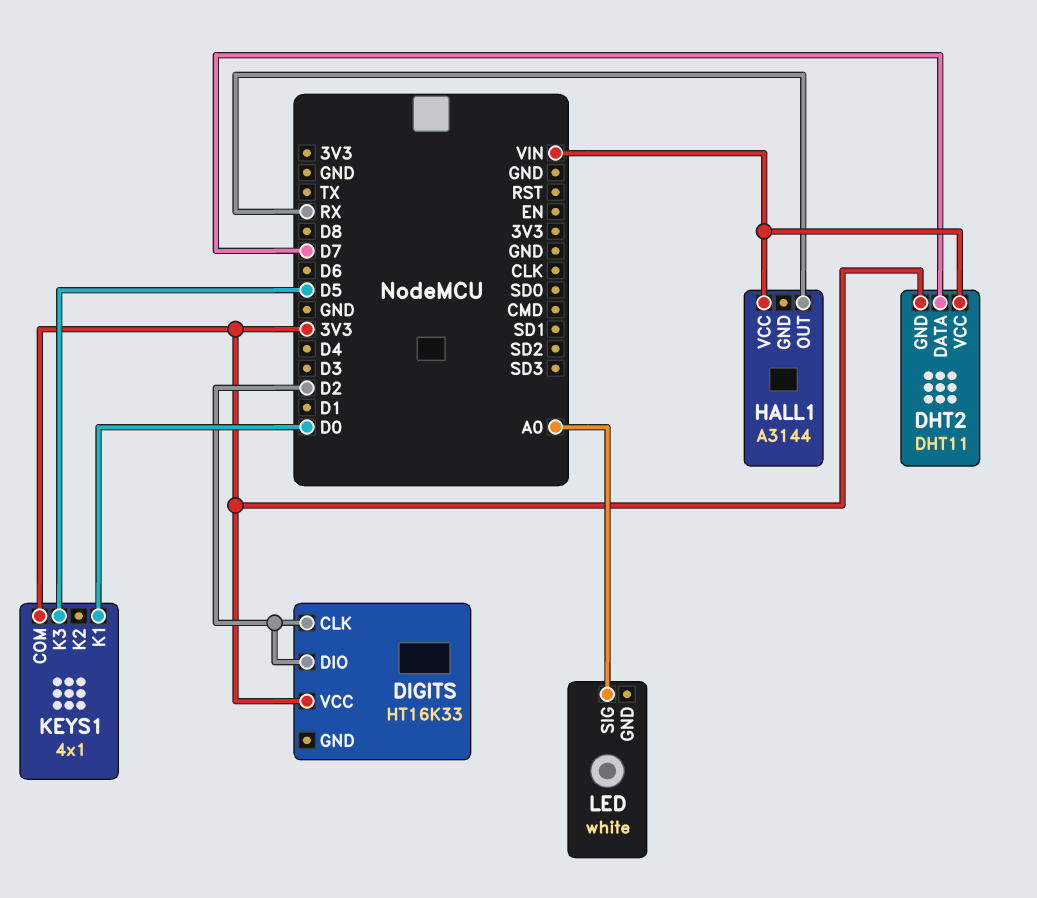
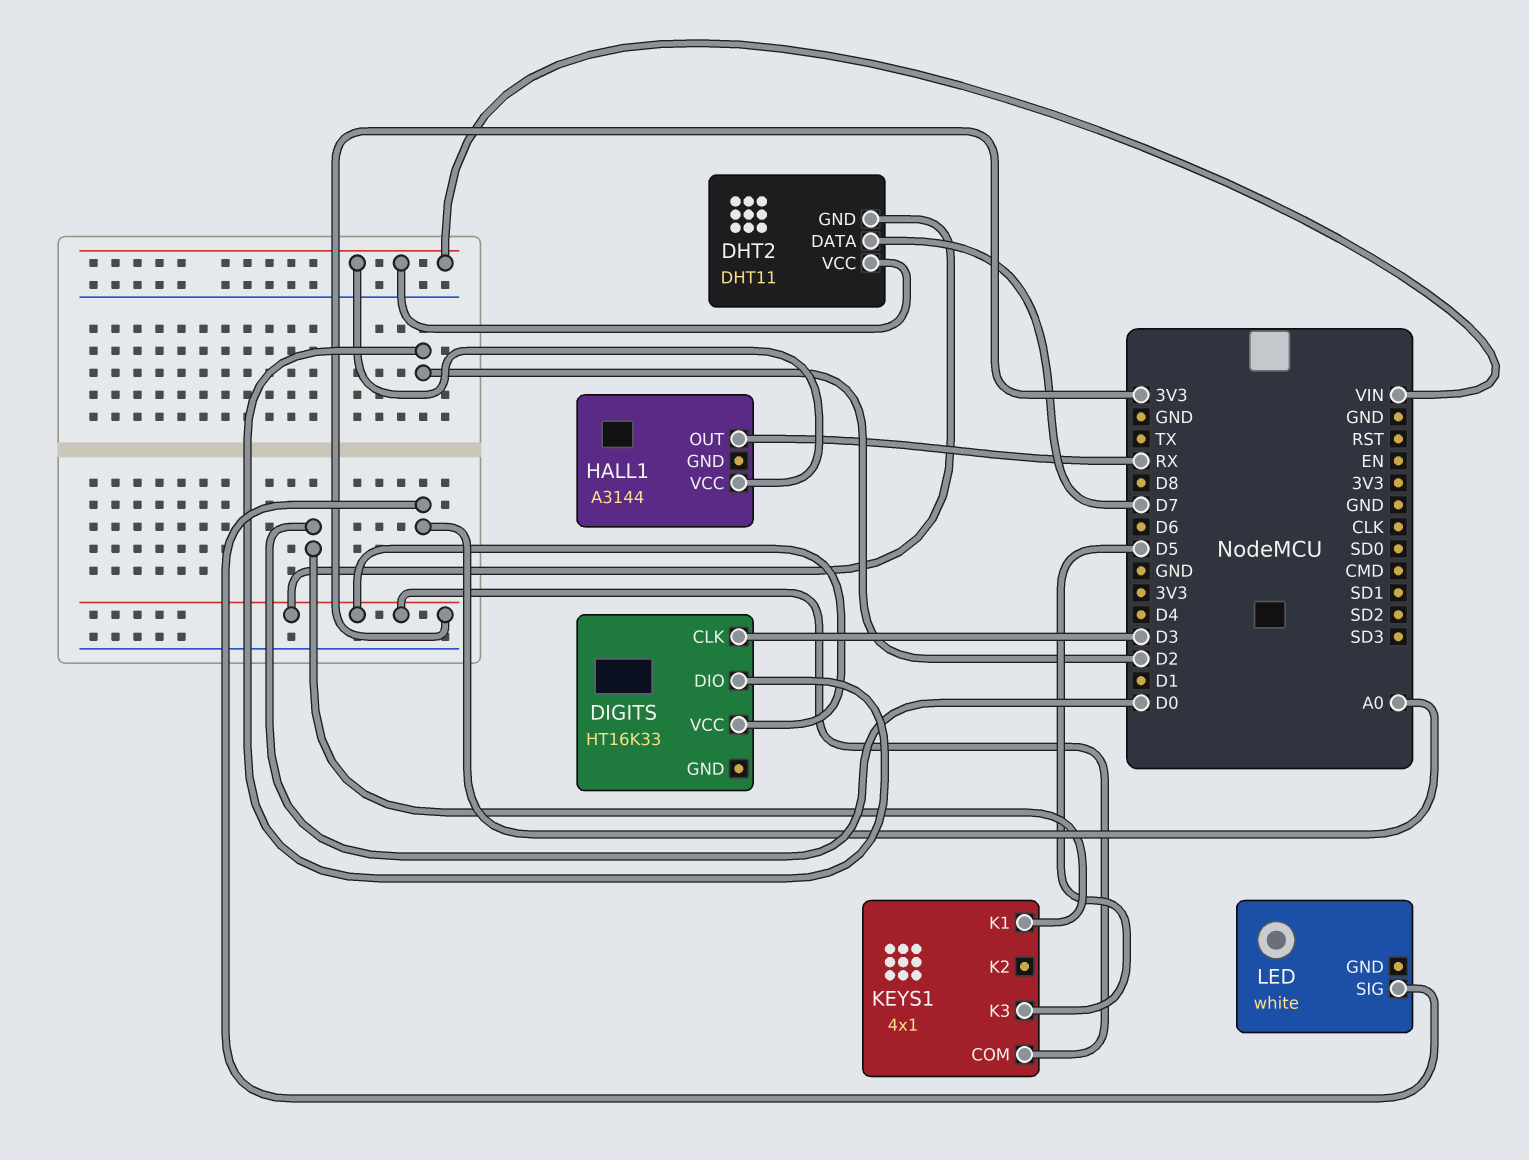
DIGITS pin CLK: D2 -> D3

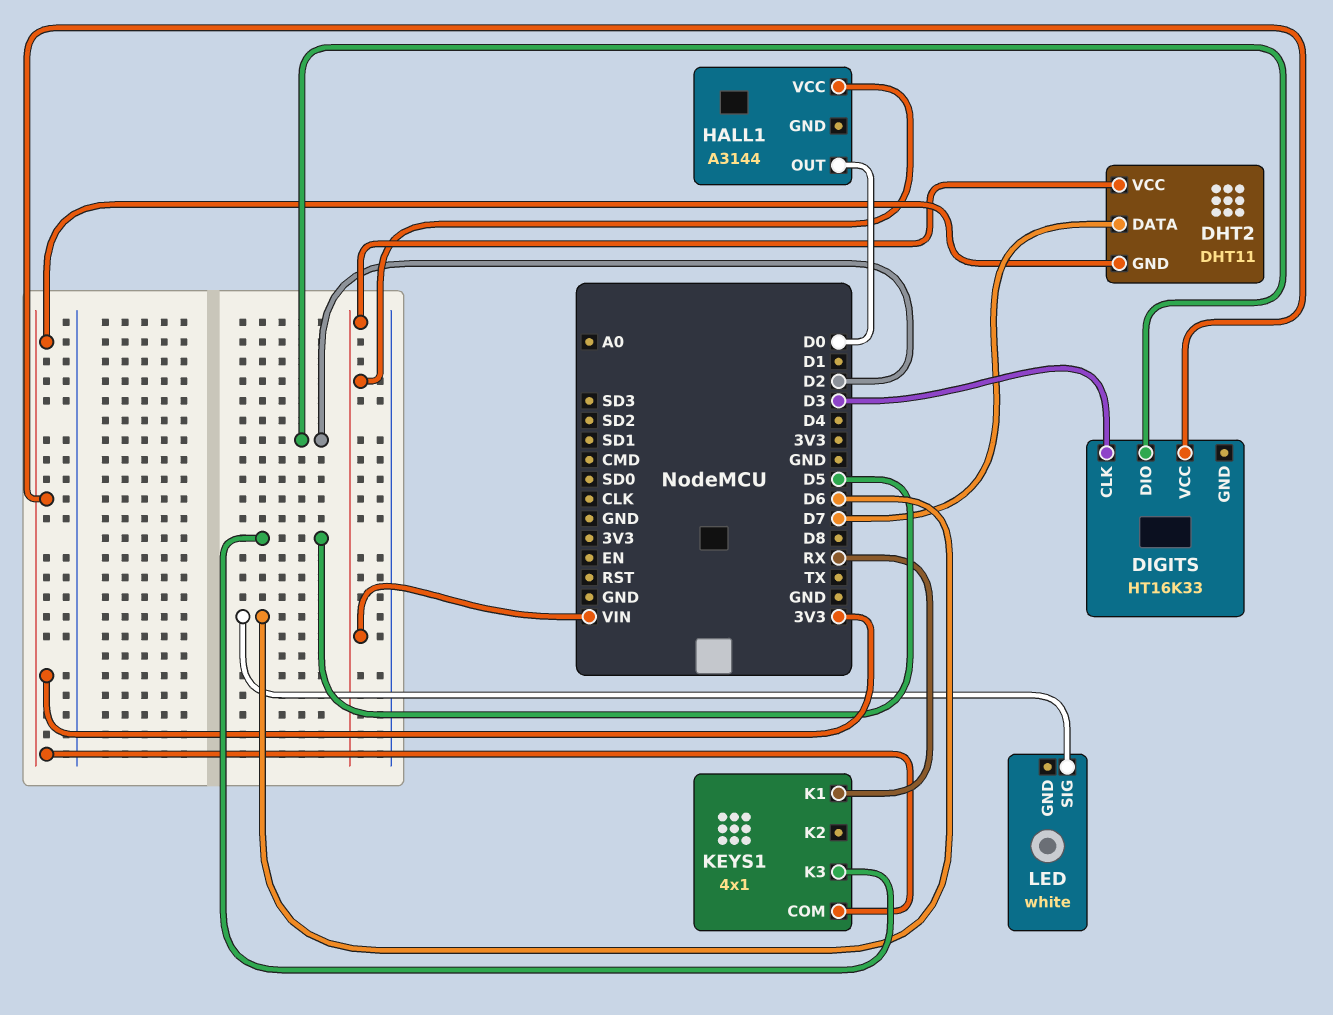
HALL1 pin OUT: RX -> D0
KEYS1 pin K1: D0 -> RX
LED pin SIG: A0 -> D6

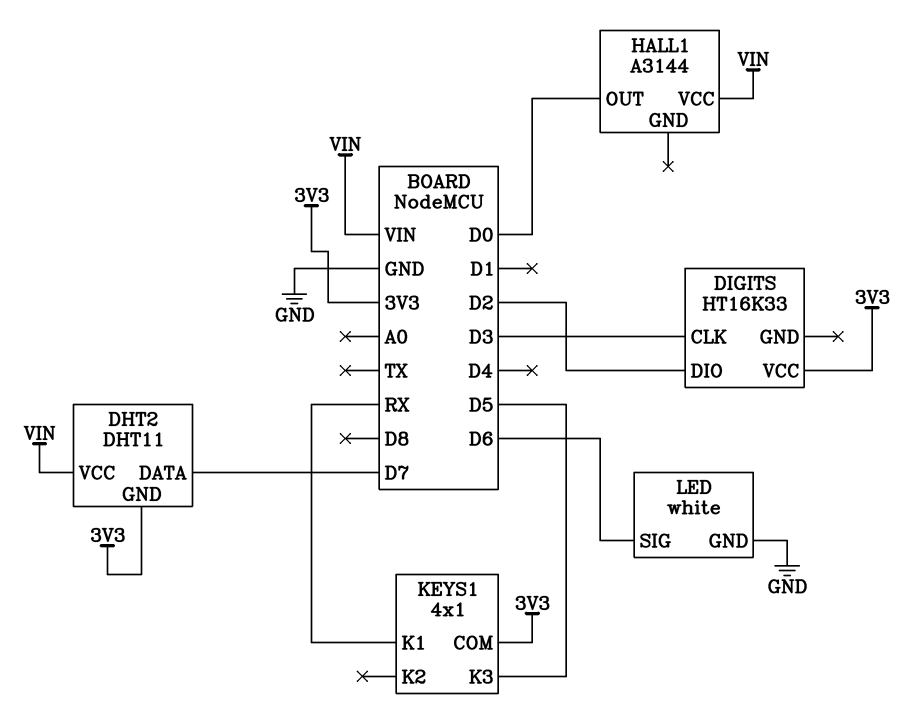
LED pin GND: none -> GND

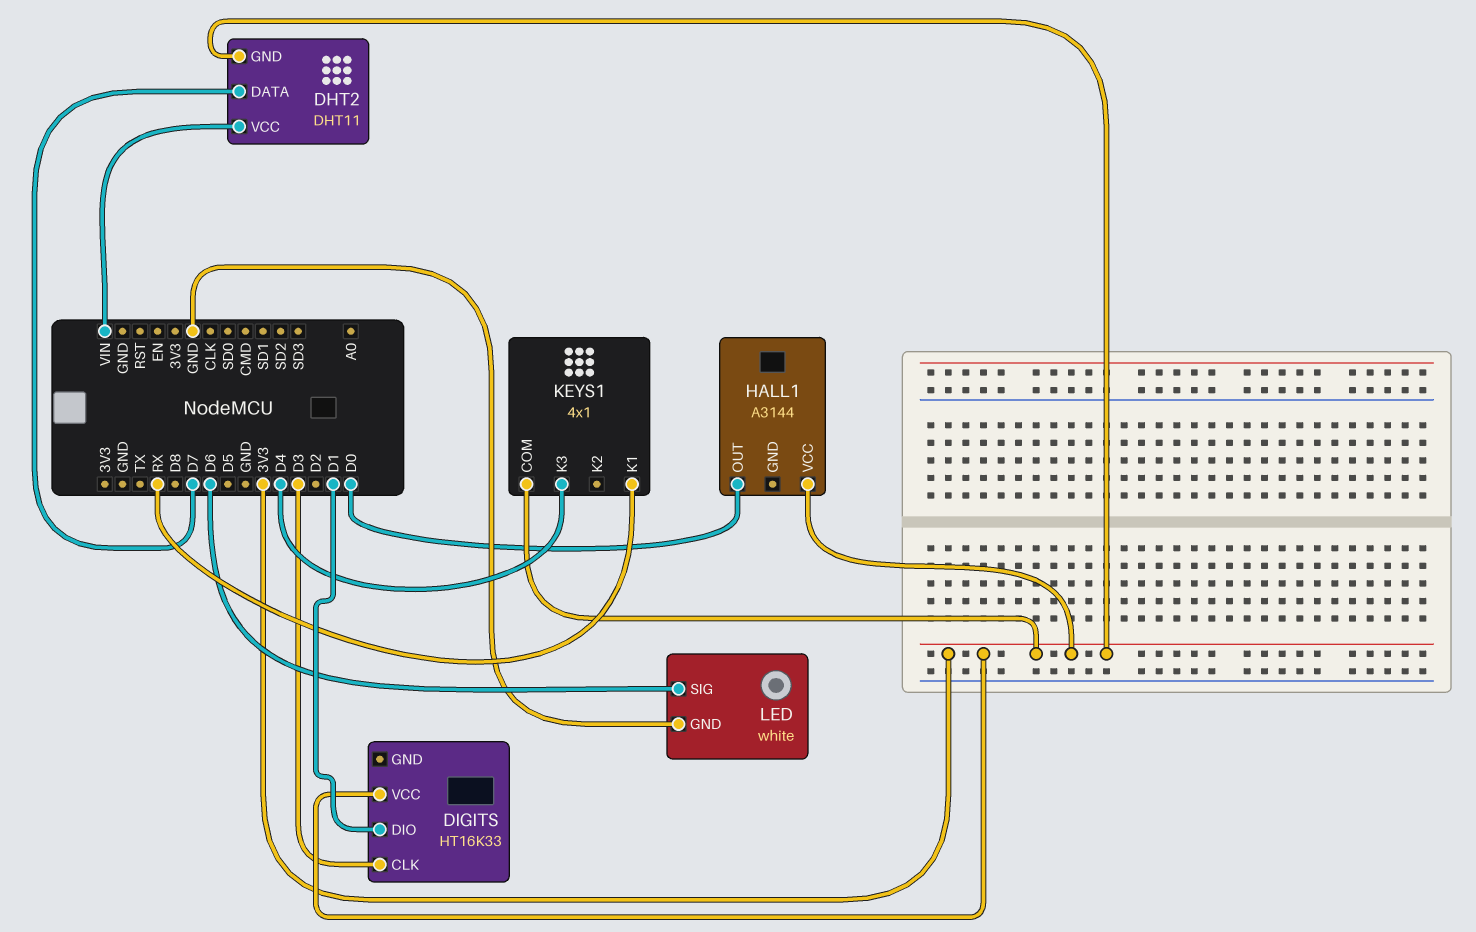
DIGITS pin DIO: D2 -> D1
HALL1 pin VCC: VIN -> 3V3
KEYS1 pin K3: D5 -> D4

